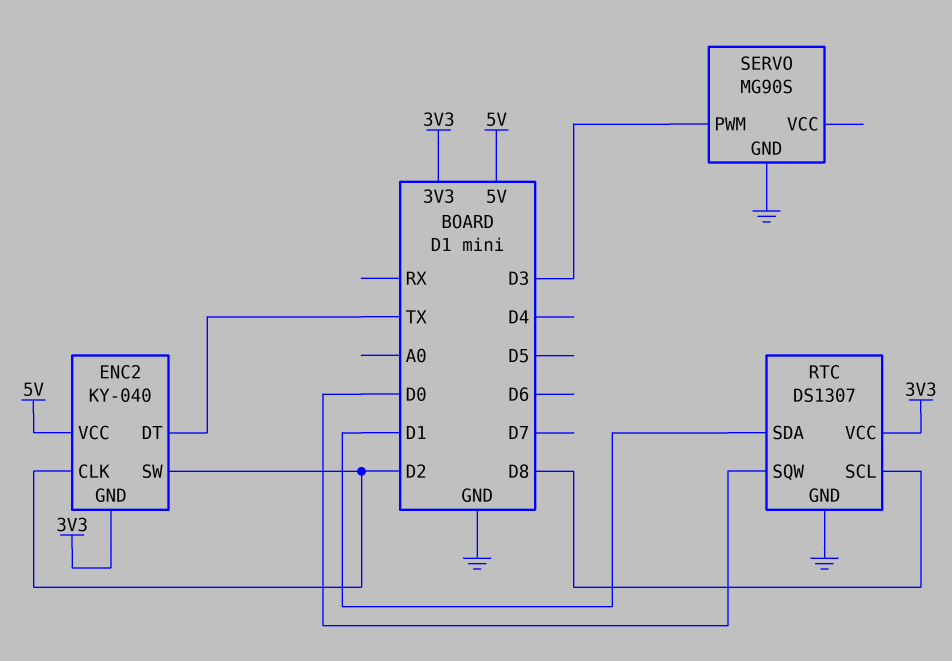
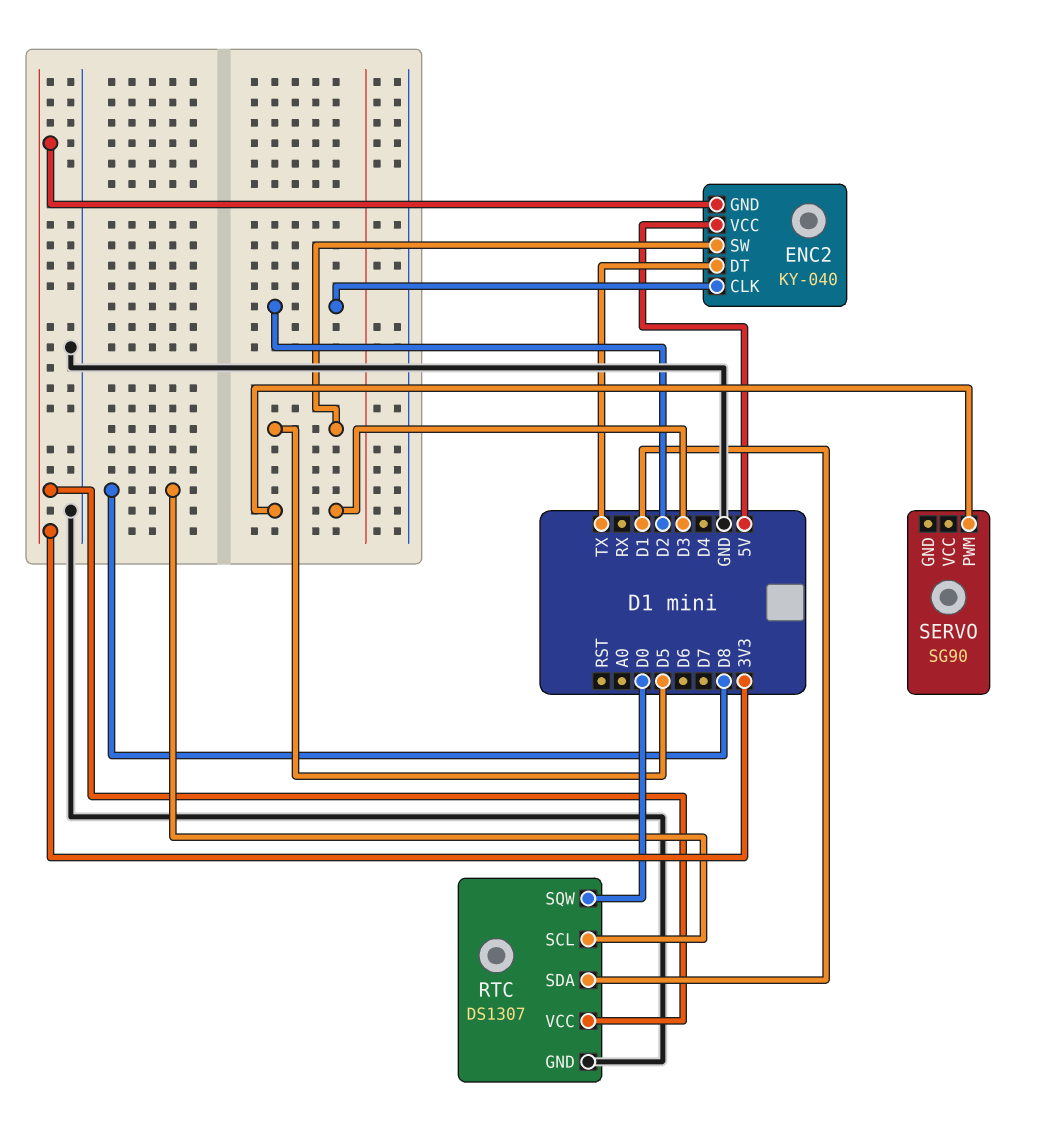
ENC2 pin SW: D2 -> D5
SERVO: MG90S -> SG90
SERVO pin GND: GND -> none

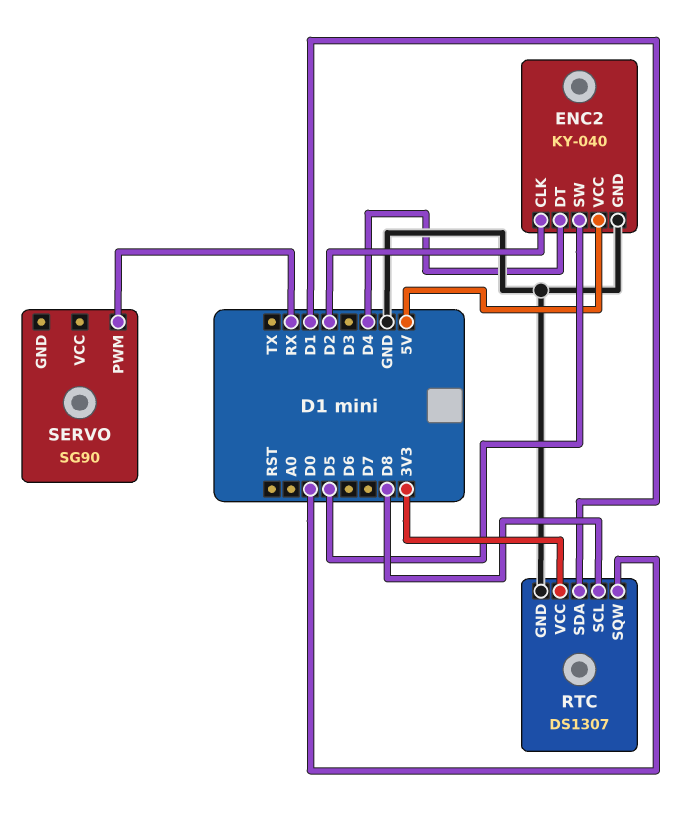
ENC2 pin DT: TX -> D4
ENC2 pin GND: 3V3 -> GND
SERVO pin PWM: D3 -> RX

